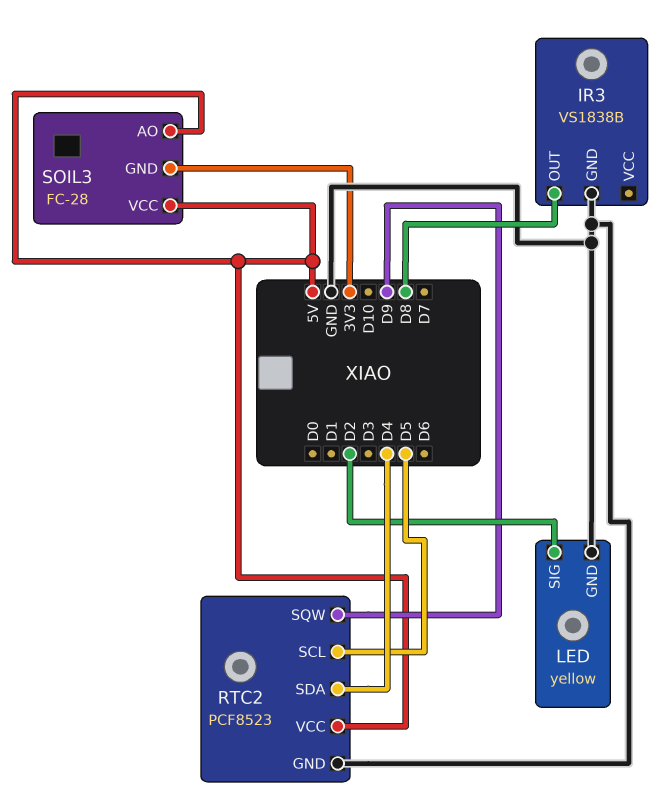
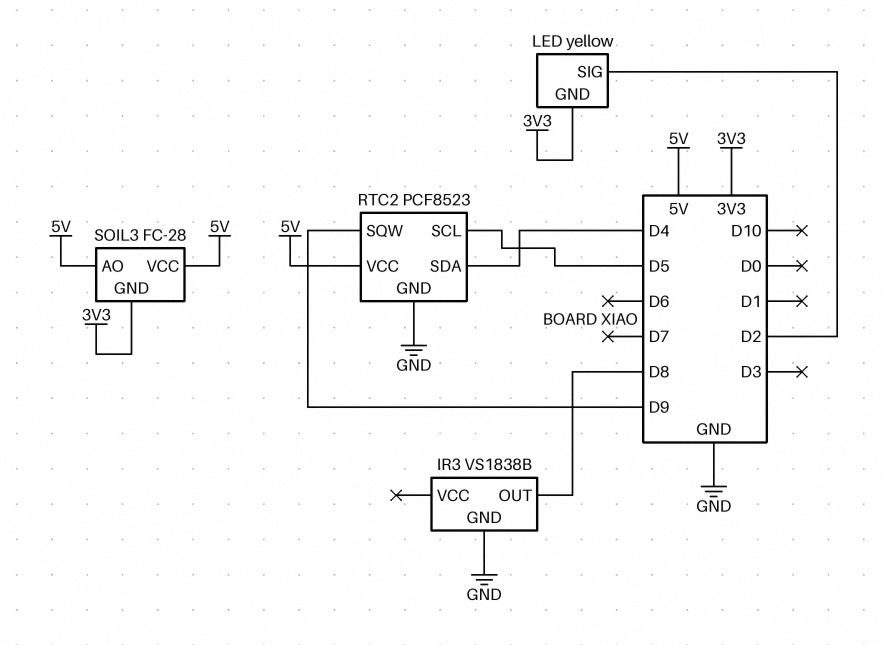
LED pin GND: GND -> 3V3

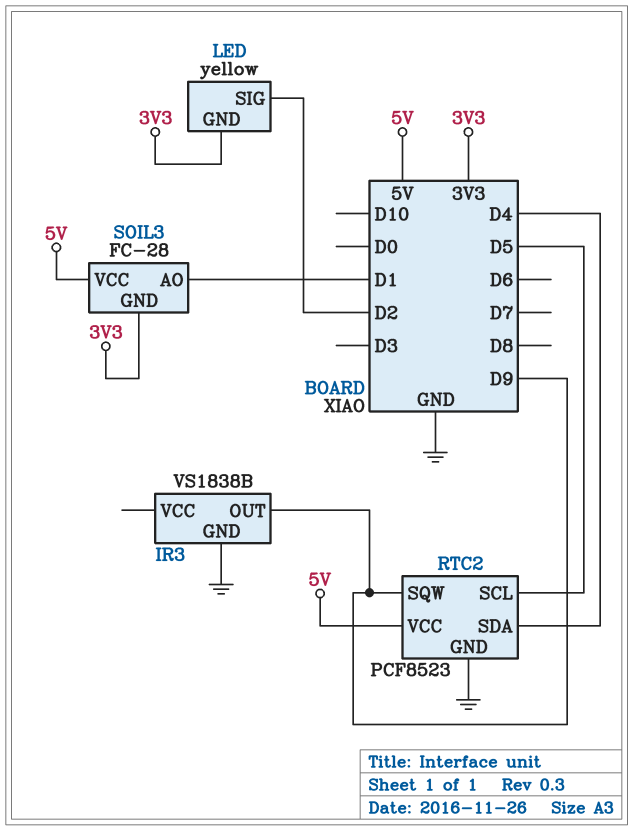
IR3 pin OUT: D8 -> D9
SOIL3 pin AO: 5V -> D1

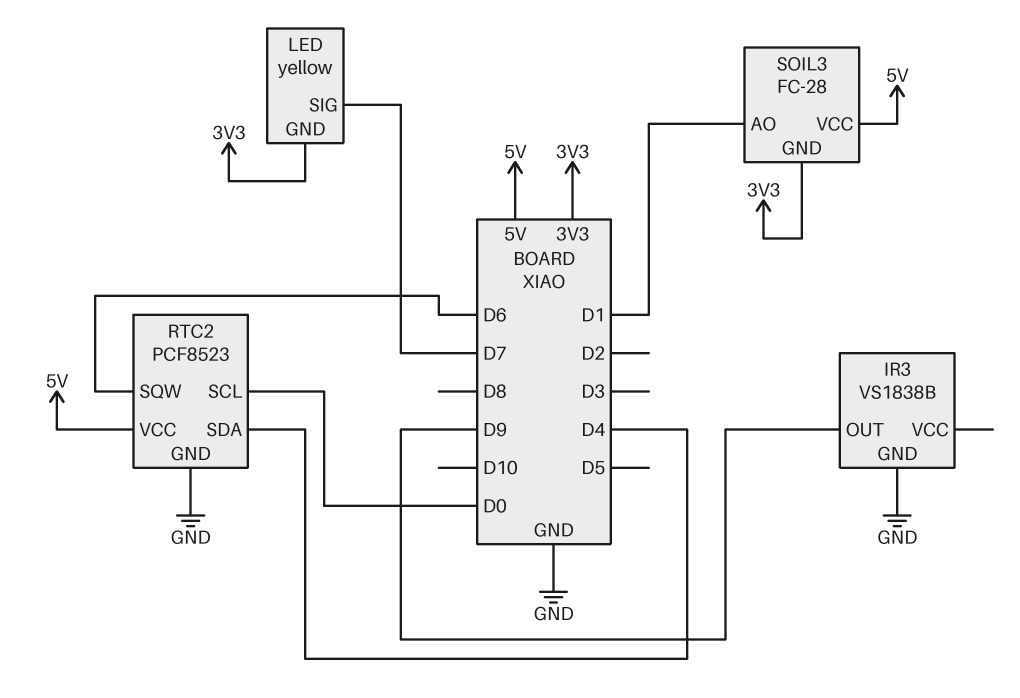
LED pin SIG: D2 -> D7
RTC2 pin SCL: D5 -> D0
RTC2 pin SQW: D9 -> D6

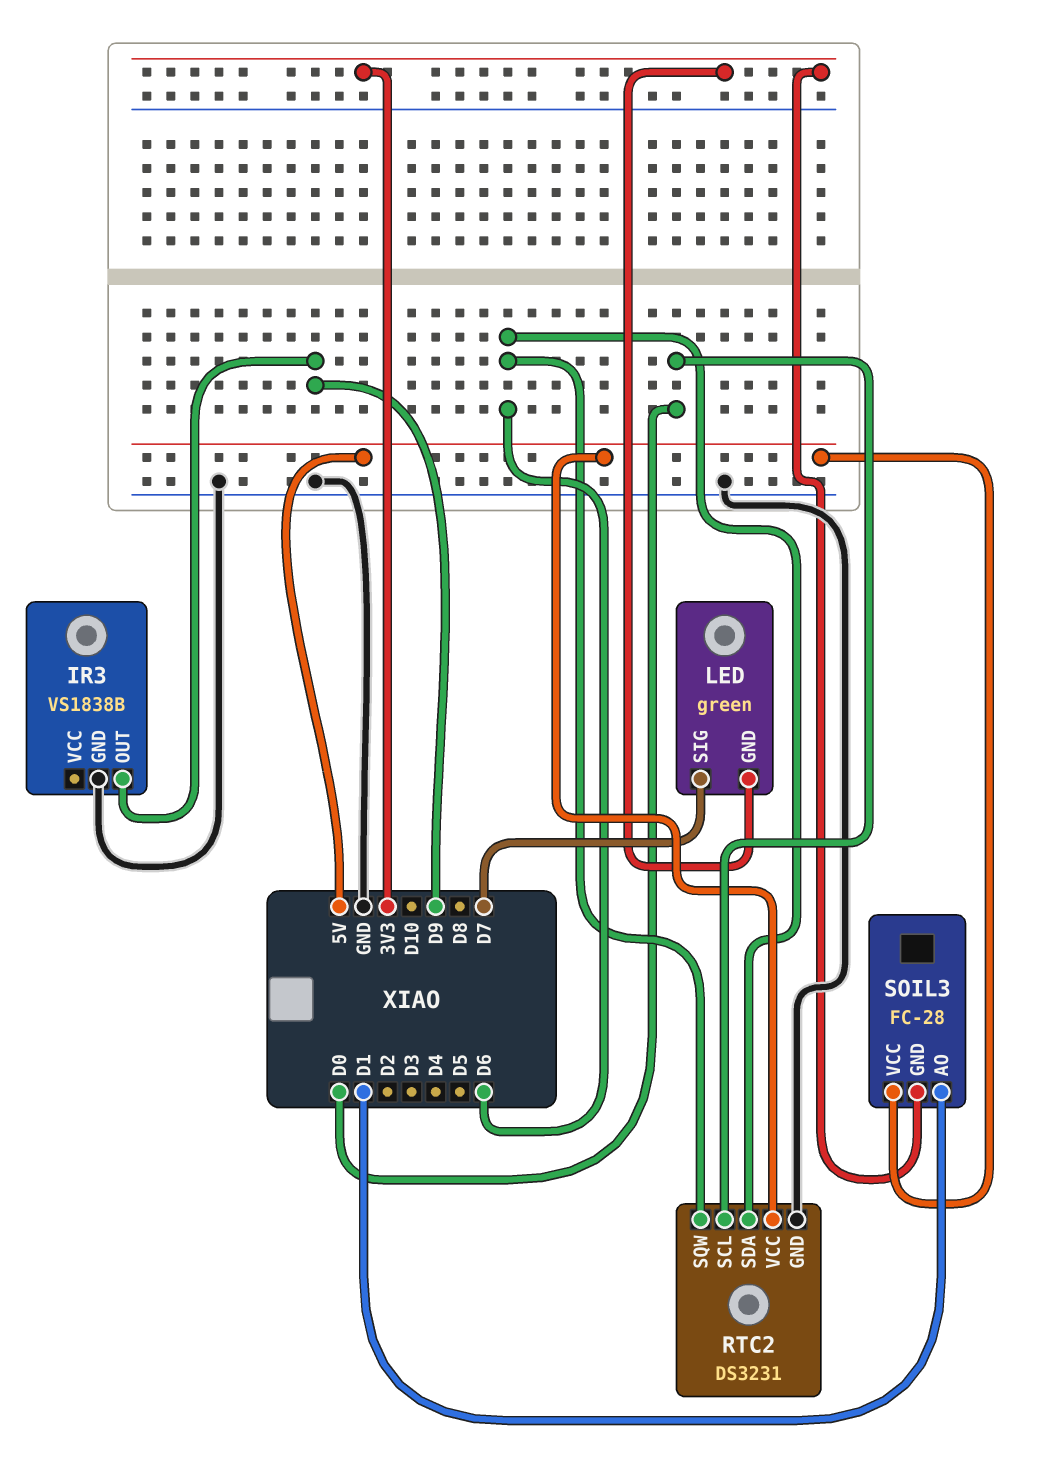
LED: yellow -> green
RTC2: PCF8523 -> DS3231
RTC2 pin SDA: D4 -> D6

